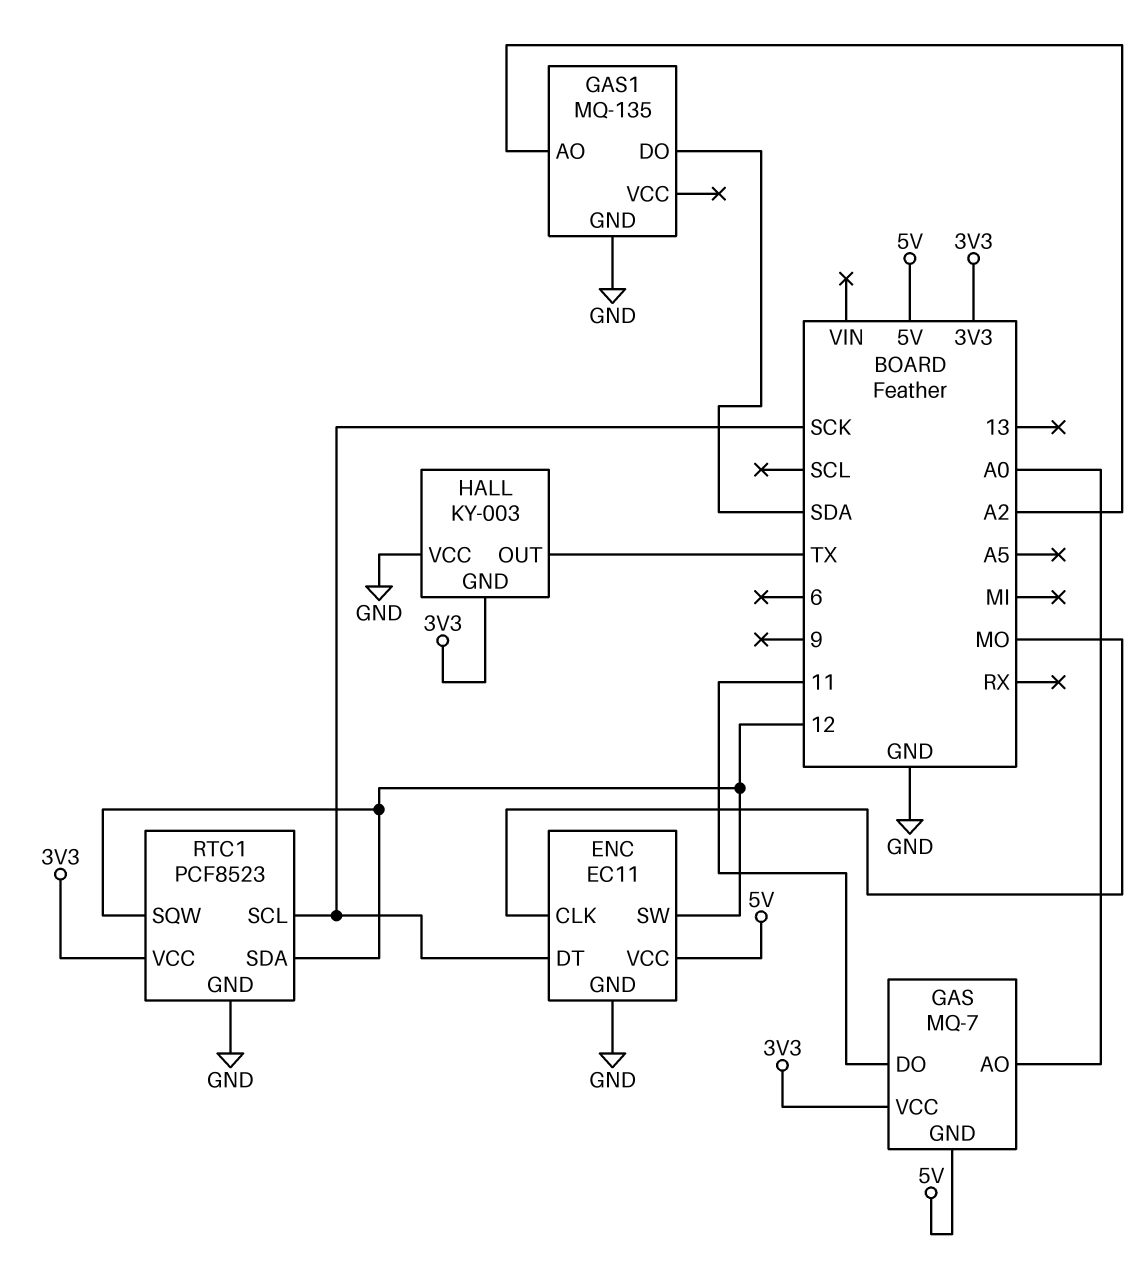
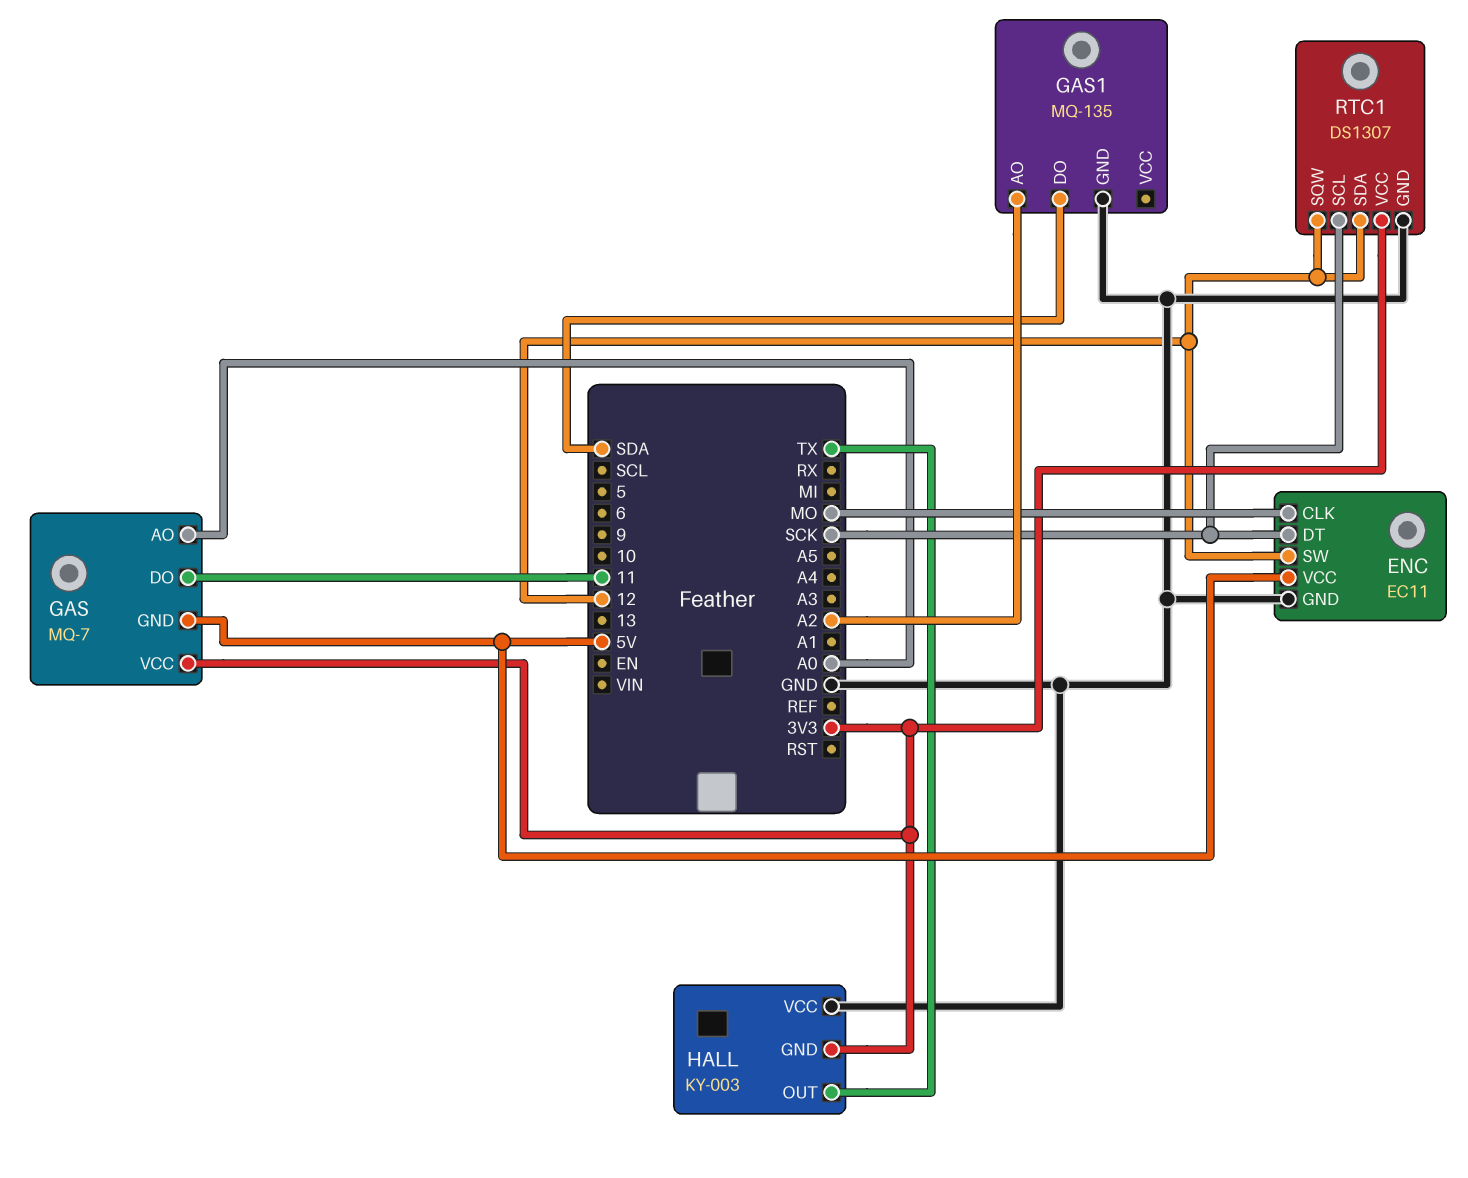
RTC1: PCF8523 -> DS1307

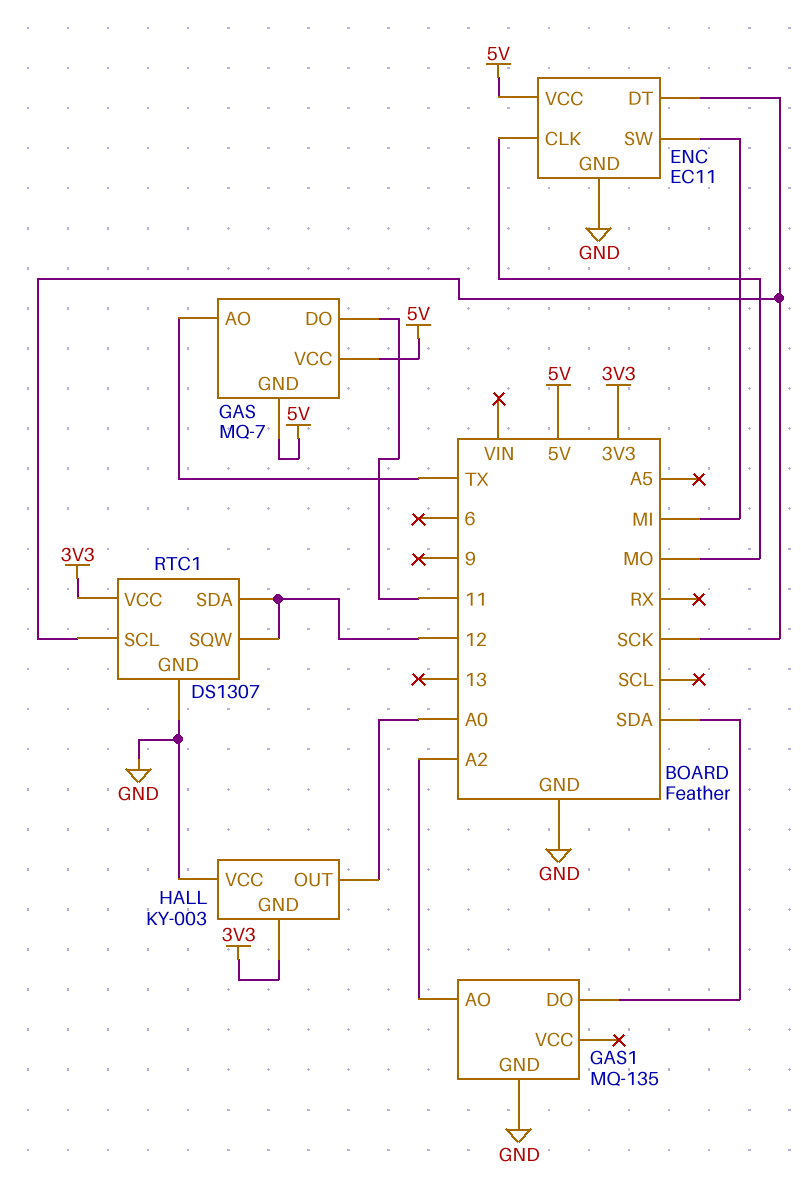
ENC pin SW: 12 -> MI
GAS pin AO: A0 -> TX
GAS pin VCC: 3V3 -> 5V
HALL pin OUT: TX -> A0

